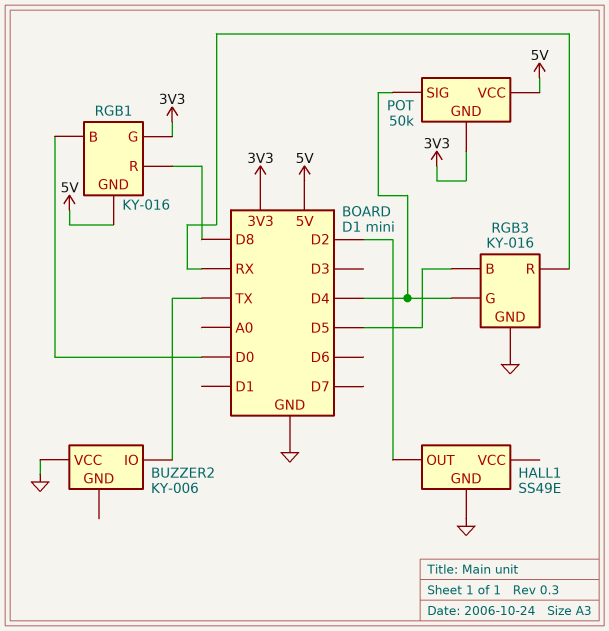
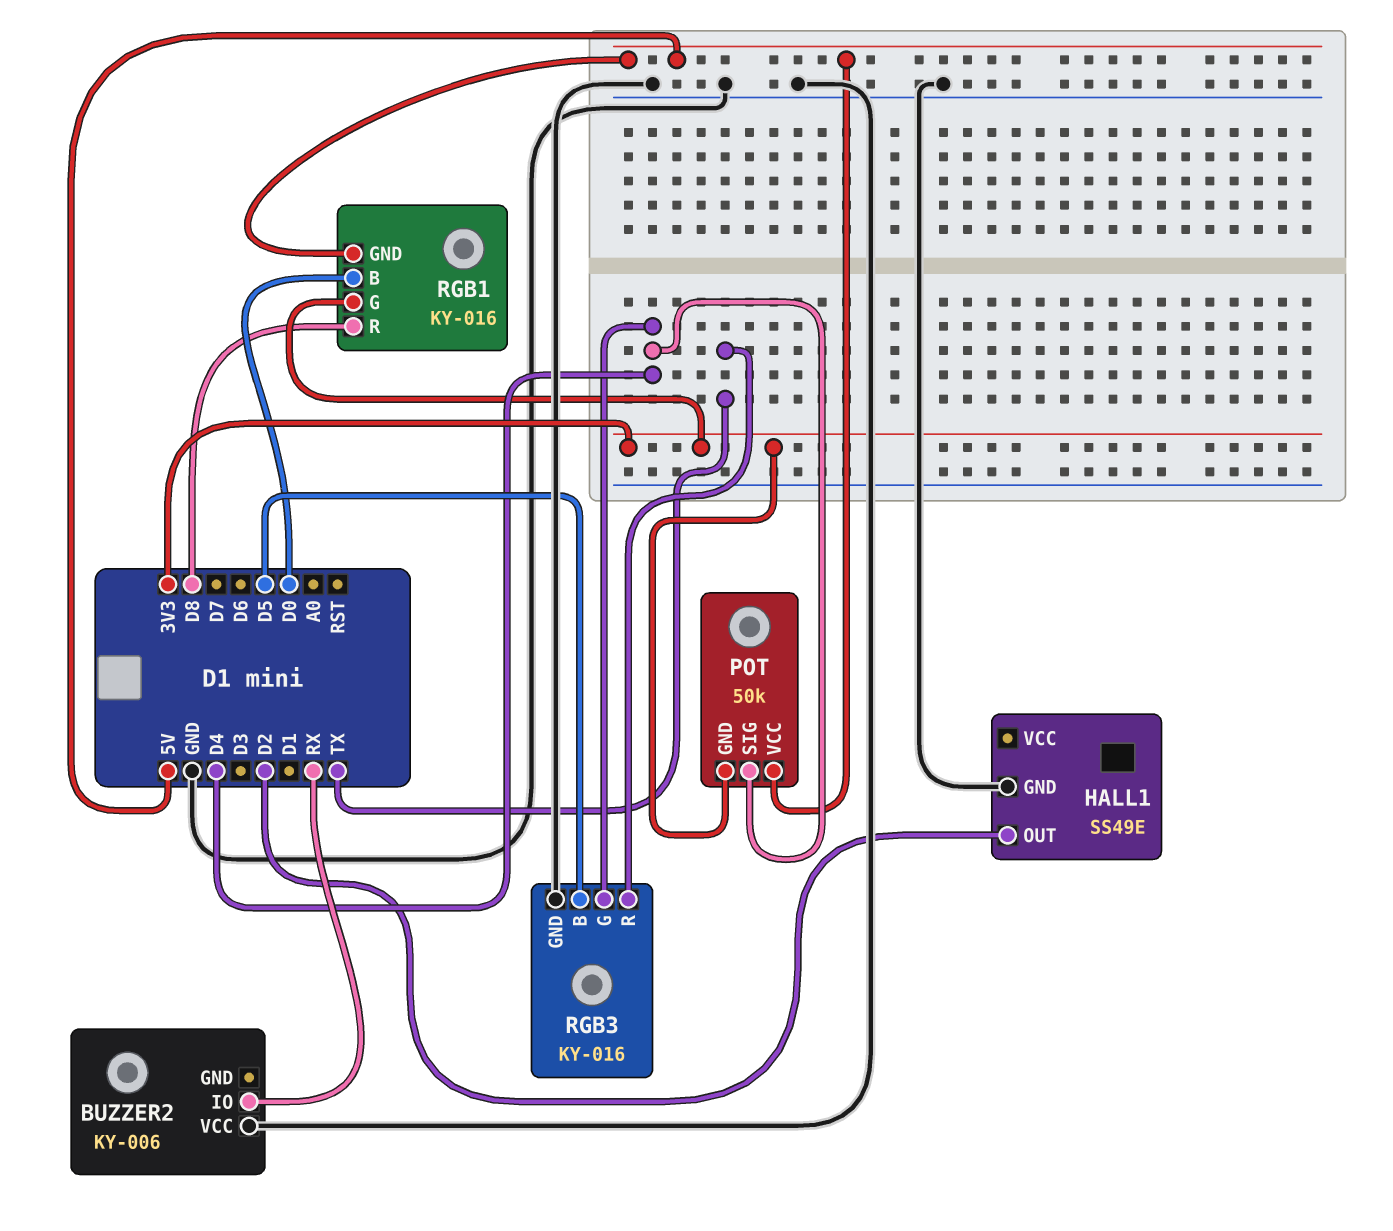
BUZZER2 pin IO: TX -> RX
RGB3 pin R: RX -> TX

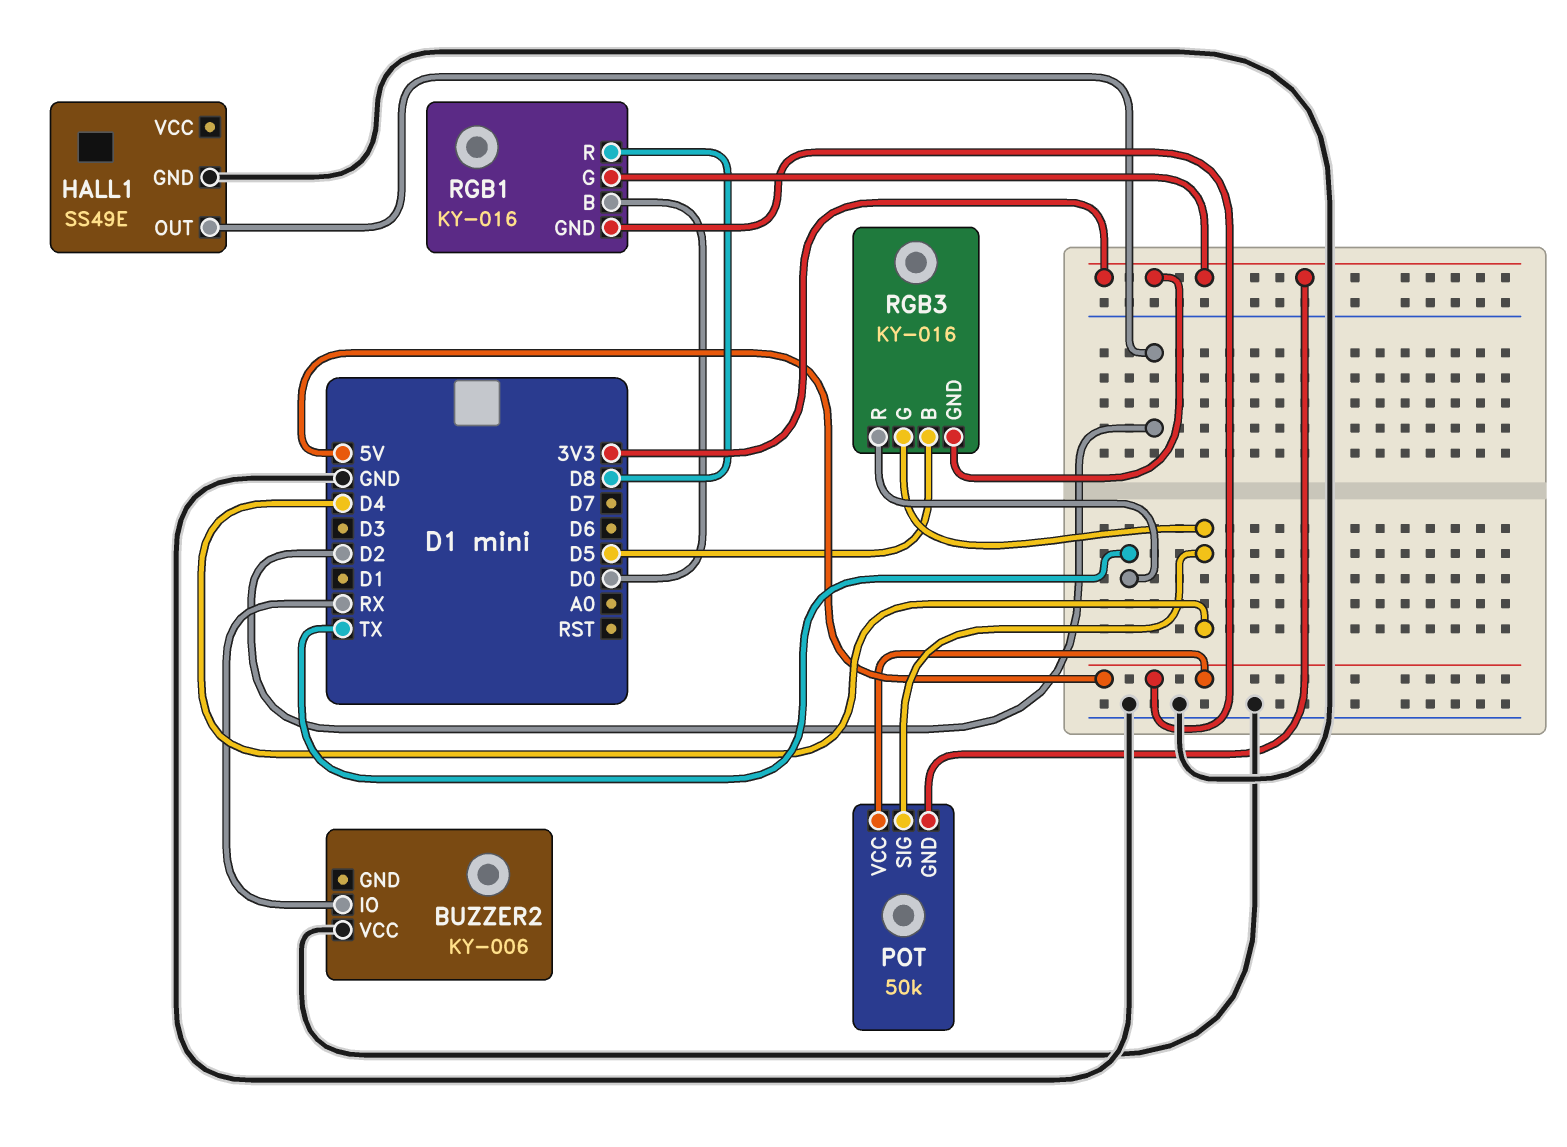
RGB3 pin GND: GND -> 3V3

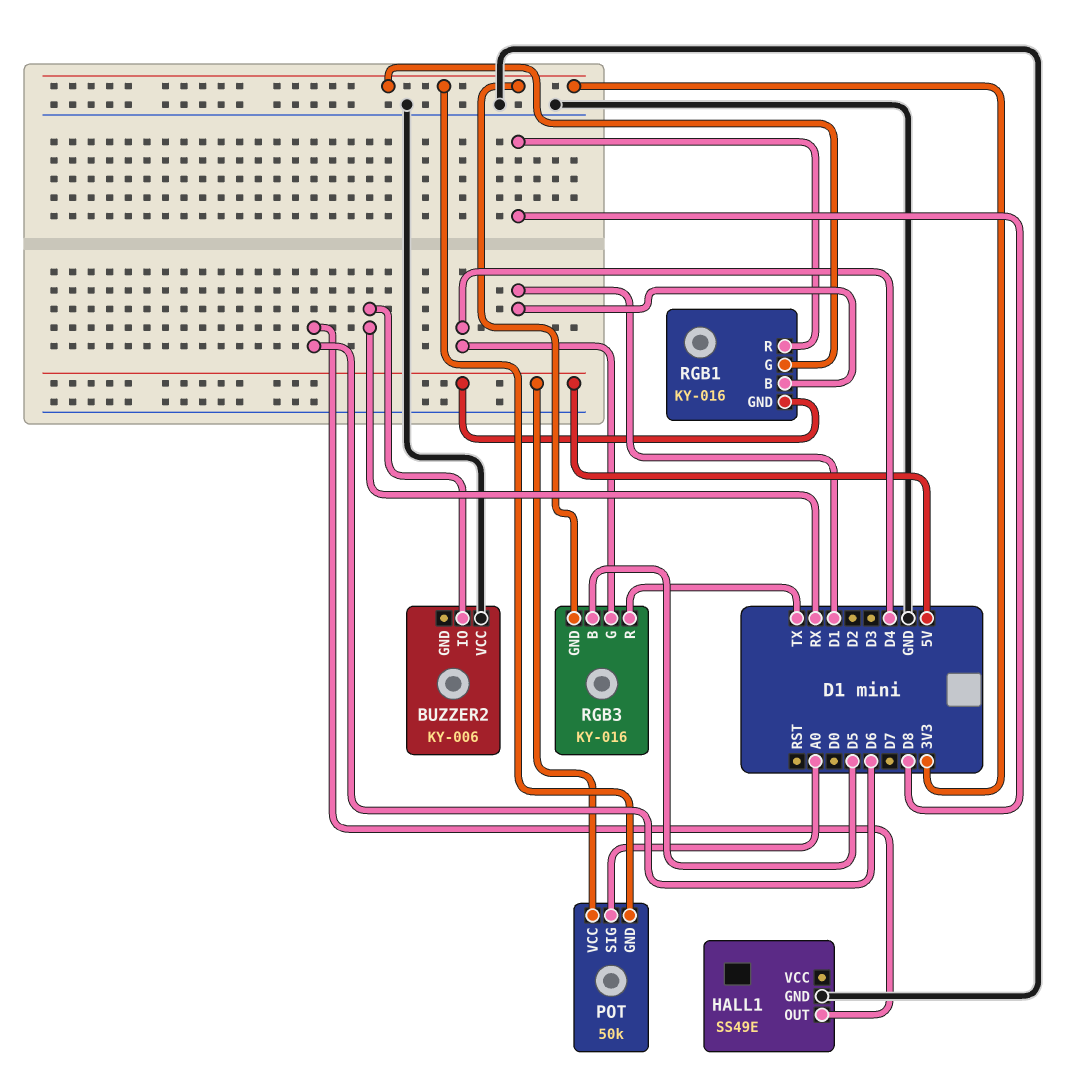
HALL1 pin OUT: D2 -> D6
POT pin SIG: D4 -> A0
RGB1 pin B: D0 -> D1

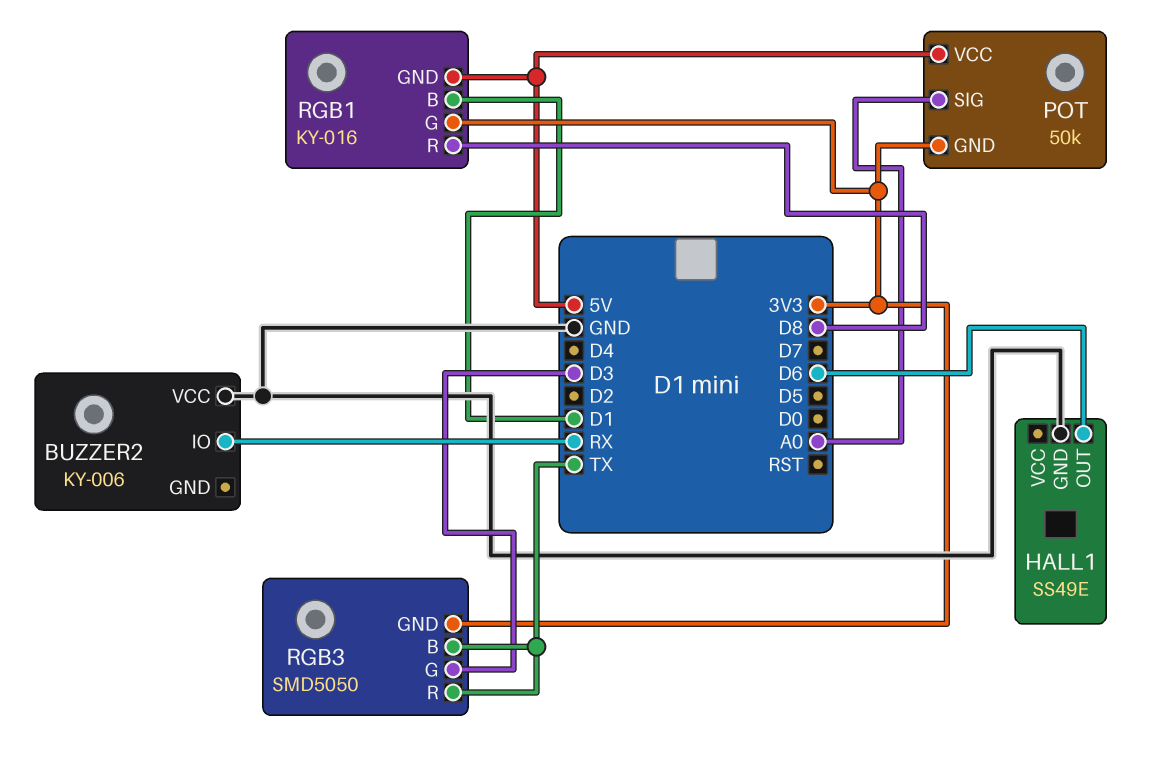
RGB3: KY-016 -> SMD5050
RGB3 pin B: D5 -> TX
RGB3 pin G: D4 -> D3

